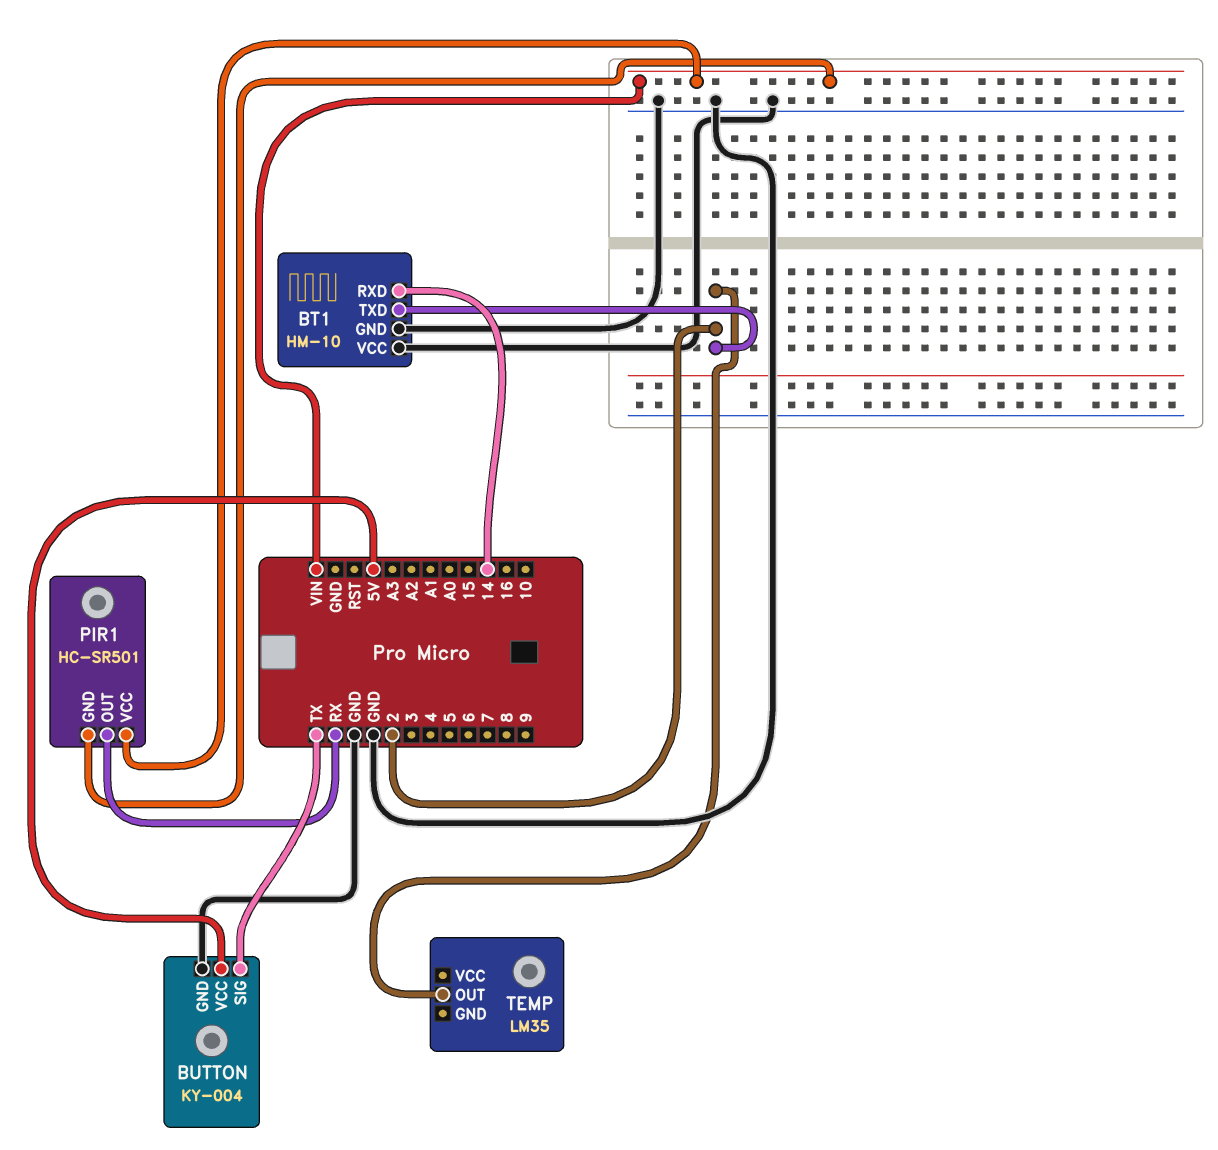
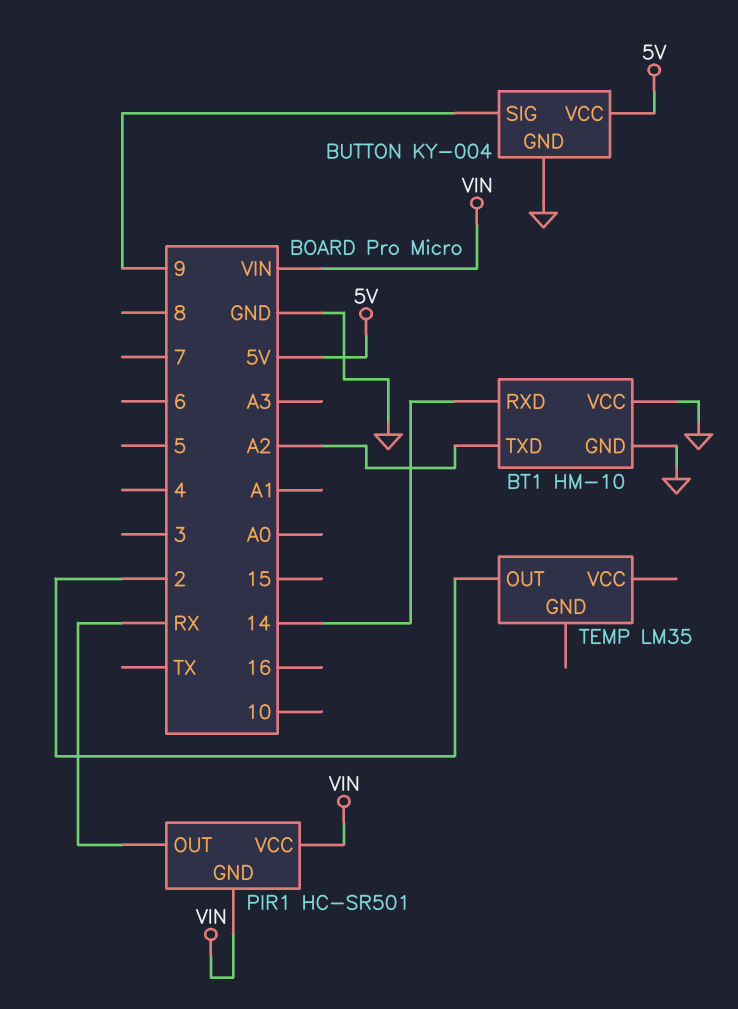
BT1 pin TXD: 2 -> A2
BUTTON pin SIG: TX -> 9

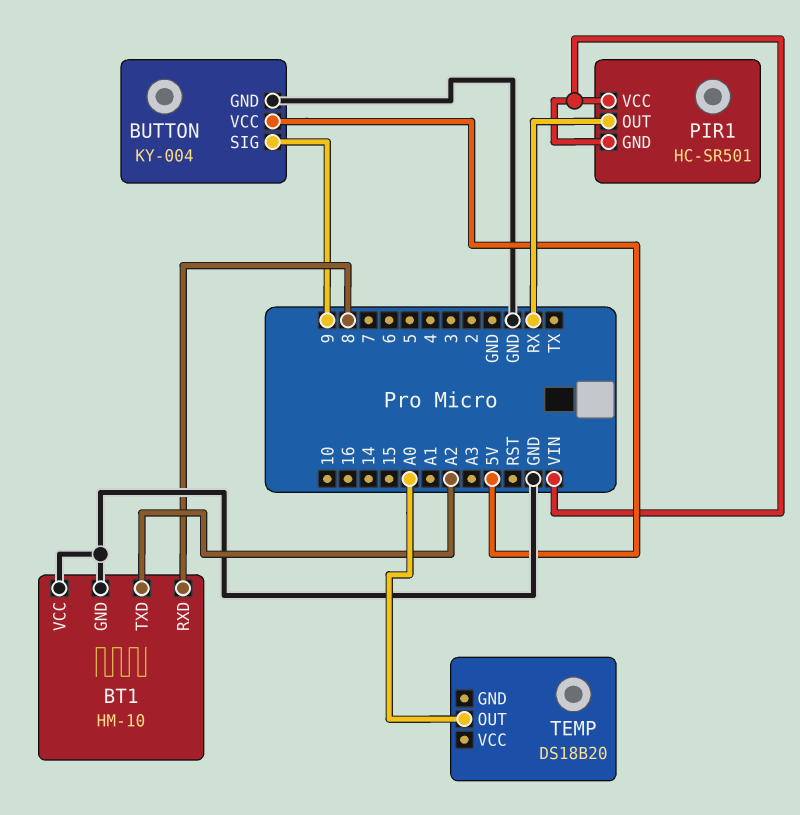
BT1 pin RXD: 14 -> 8
TEMP: LM35 -> DS18B20
TEMP pin OUT: 2 -> A0

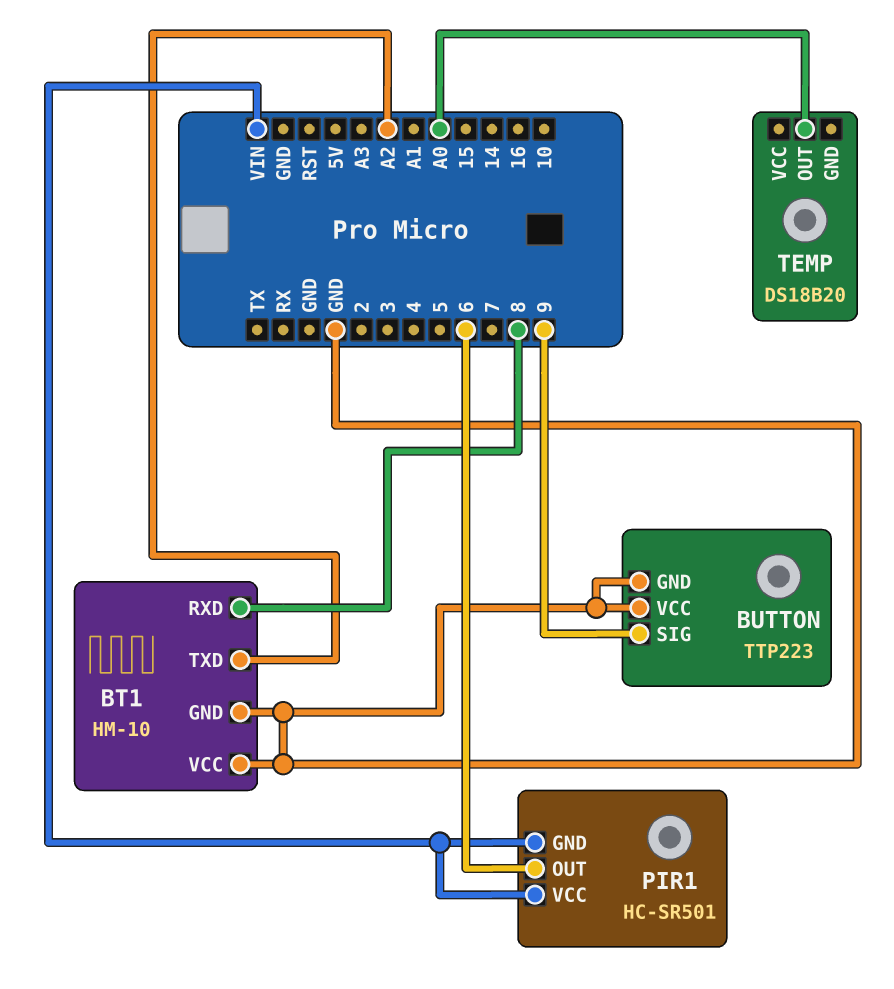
BUTTON: KY-004 -> TTP223
BUTTON pin VCC: 5V -> GND
PIR1 pin OUT: RX -> 6

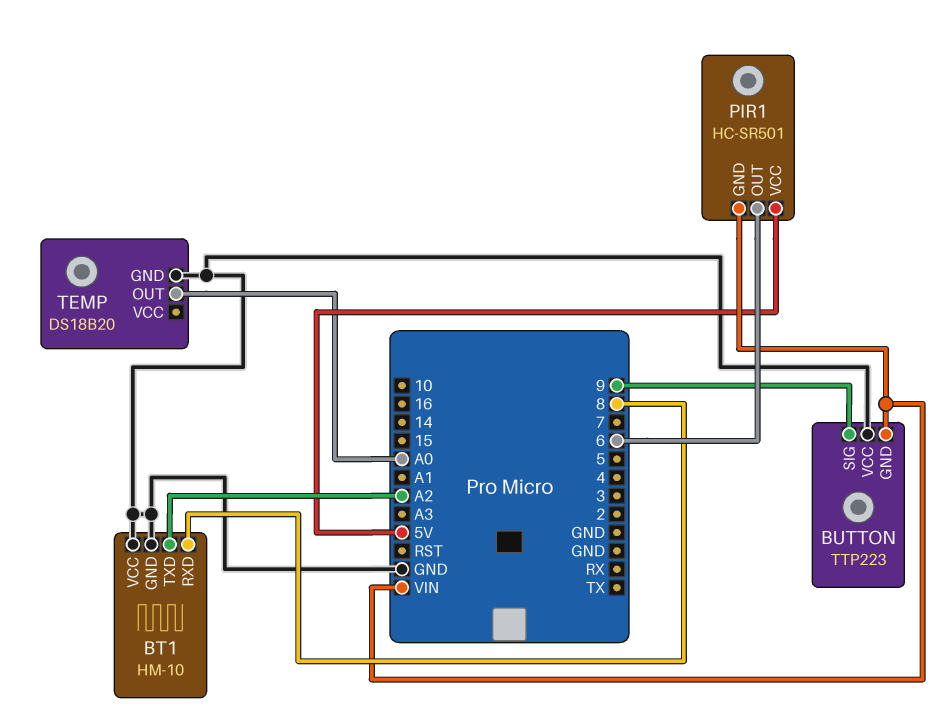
BUTTON pin GND: GND -> VIN
PIR1 pin VCC: VIN -> 5V
TEMP pin GND: none -> GND

